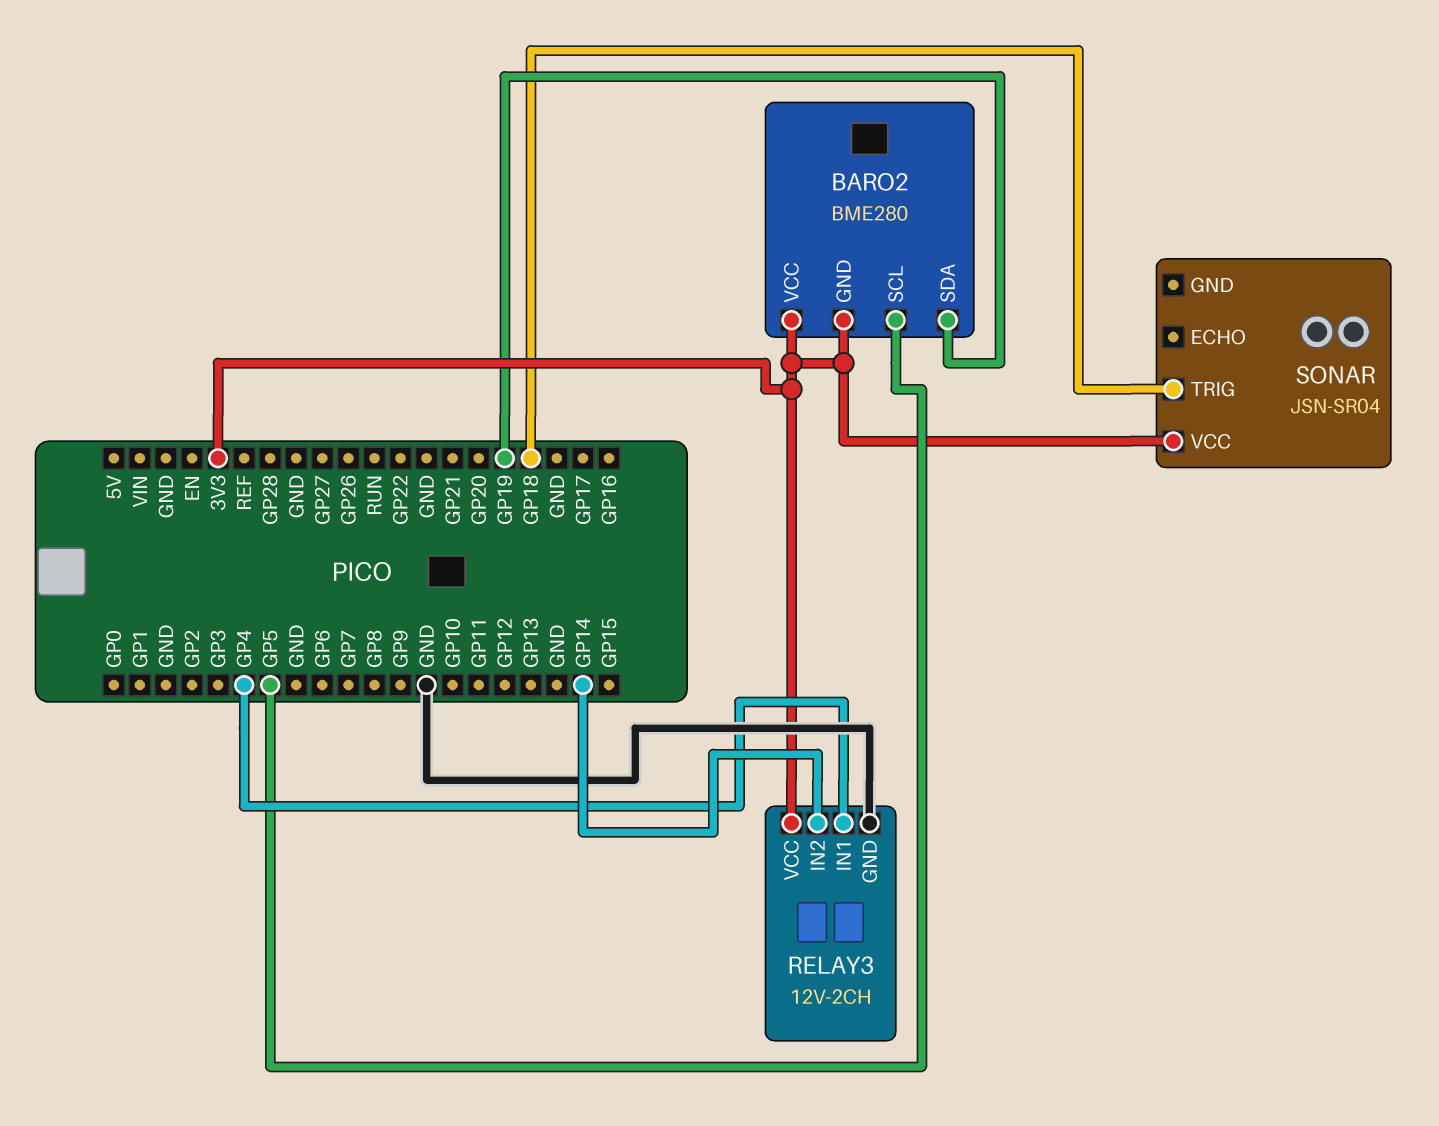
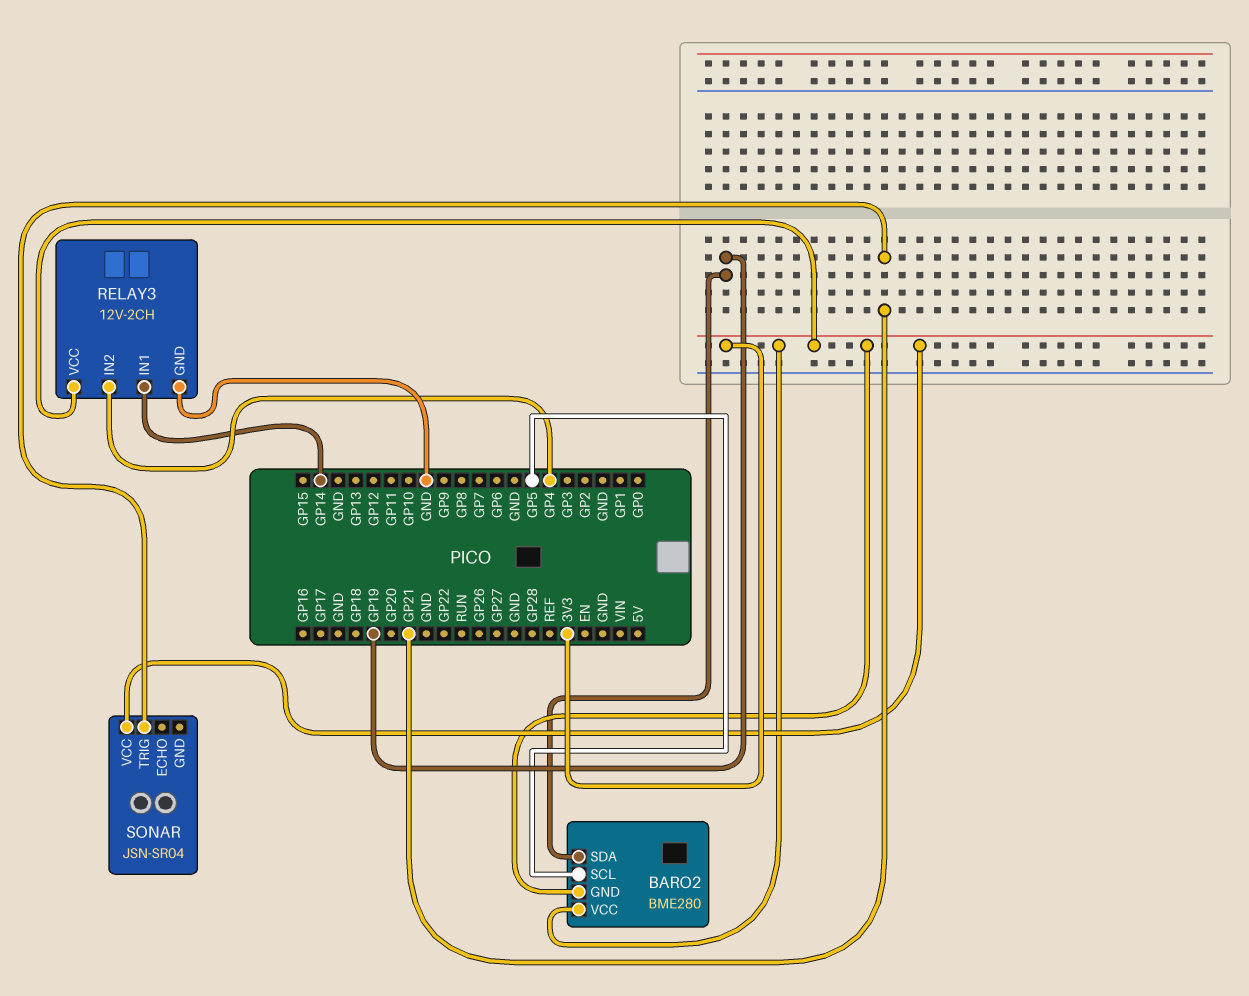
RELAY3 pin IN1: GP4 -> GP14
RELAY3 pin IN2: GP14 -> GP4
SONAR pin TRIG: GP18 -> GP21

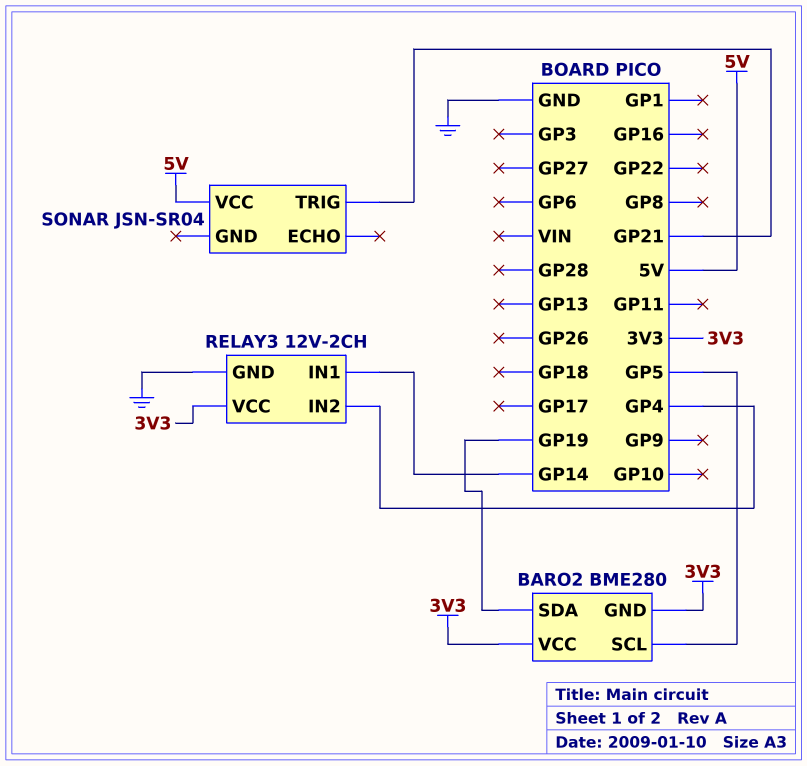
SONAR pin VCC: 3V3 -> 5V

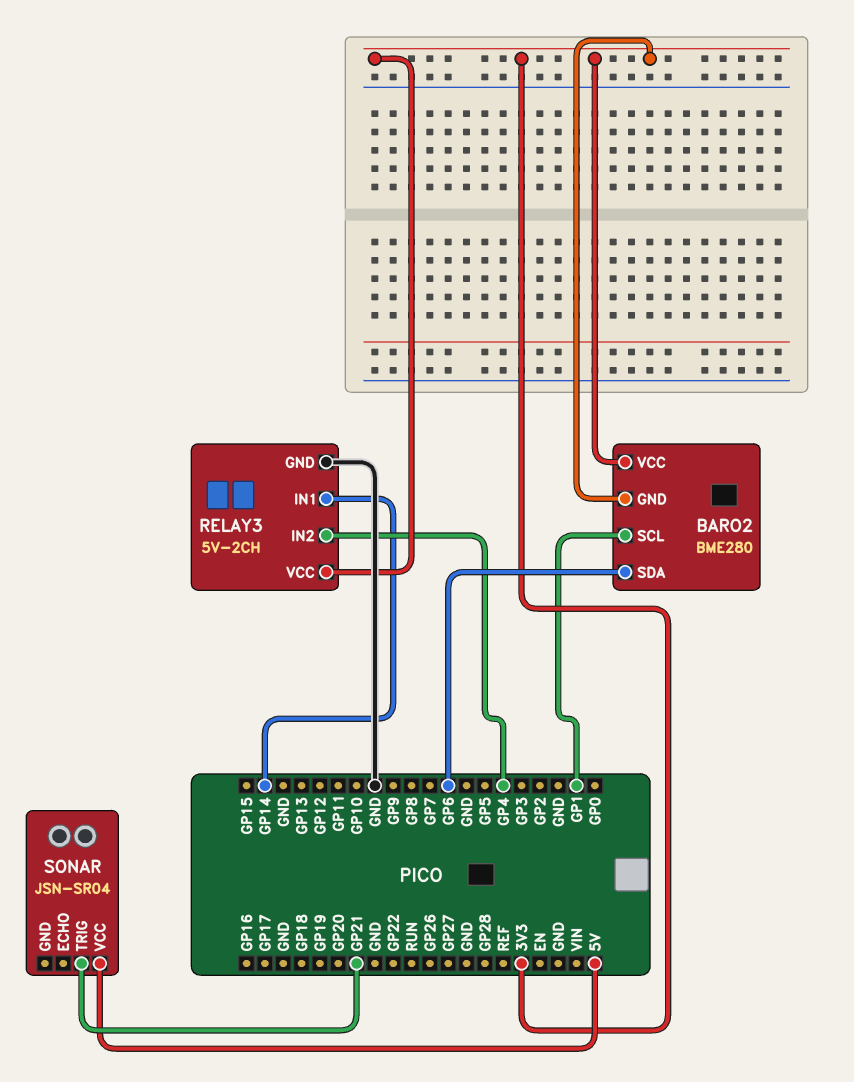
BARO2 pin SCL: GP5 -> GP1
BARO2 pin SDA: GP19 -> GP6
RELAY3: 12V-2CH -> 5V-2CH

